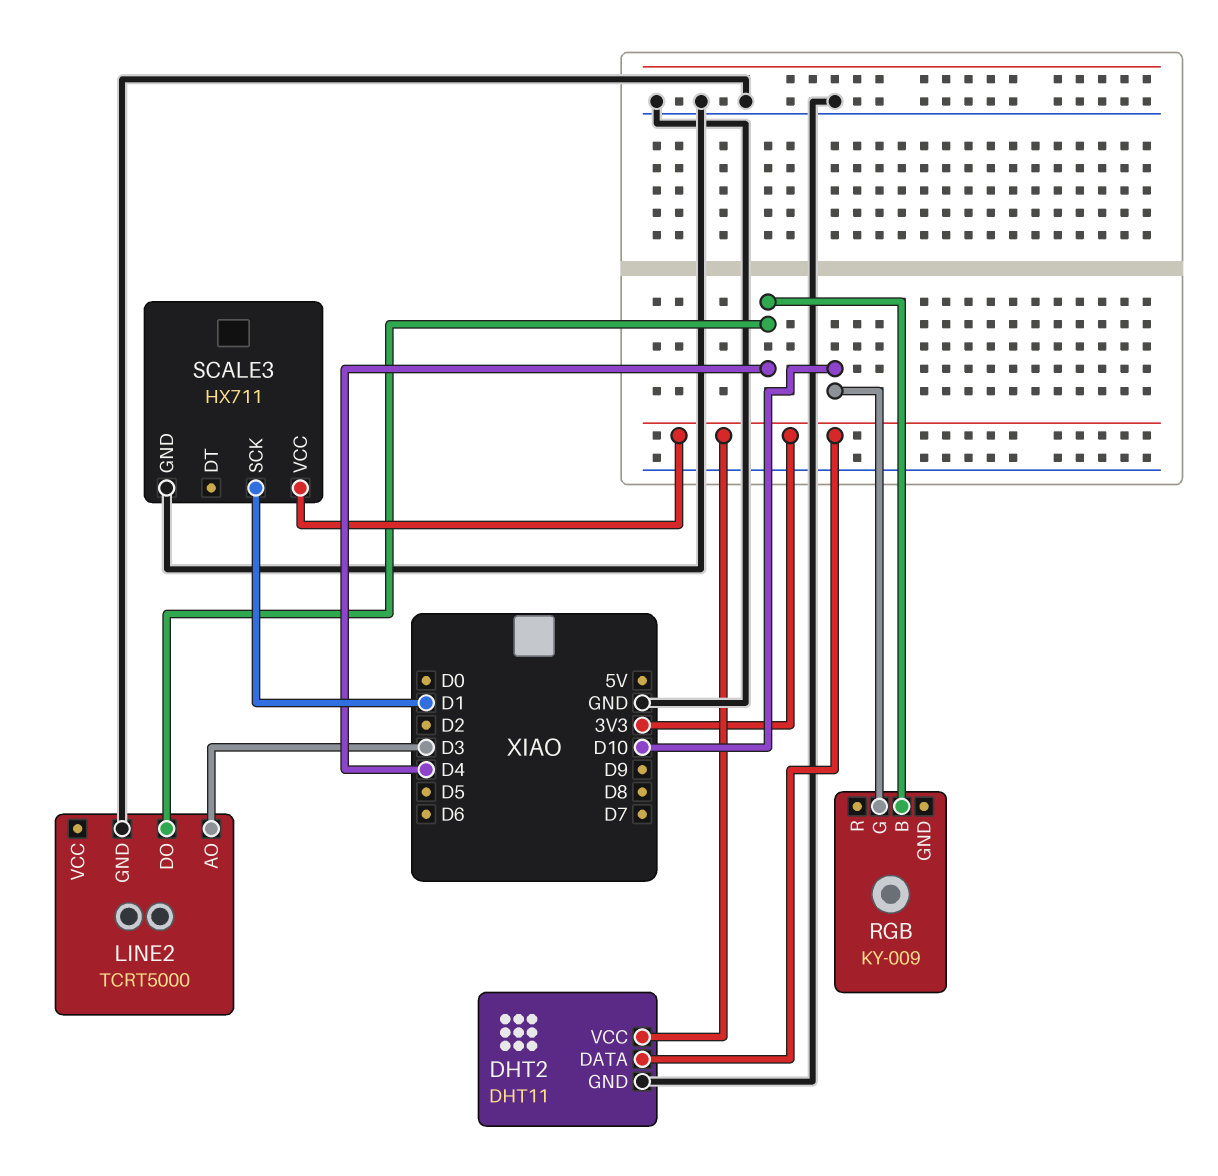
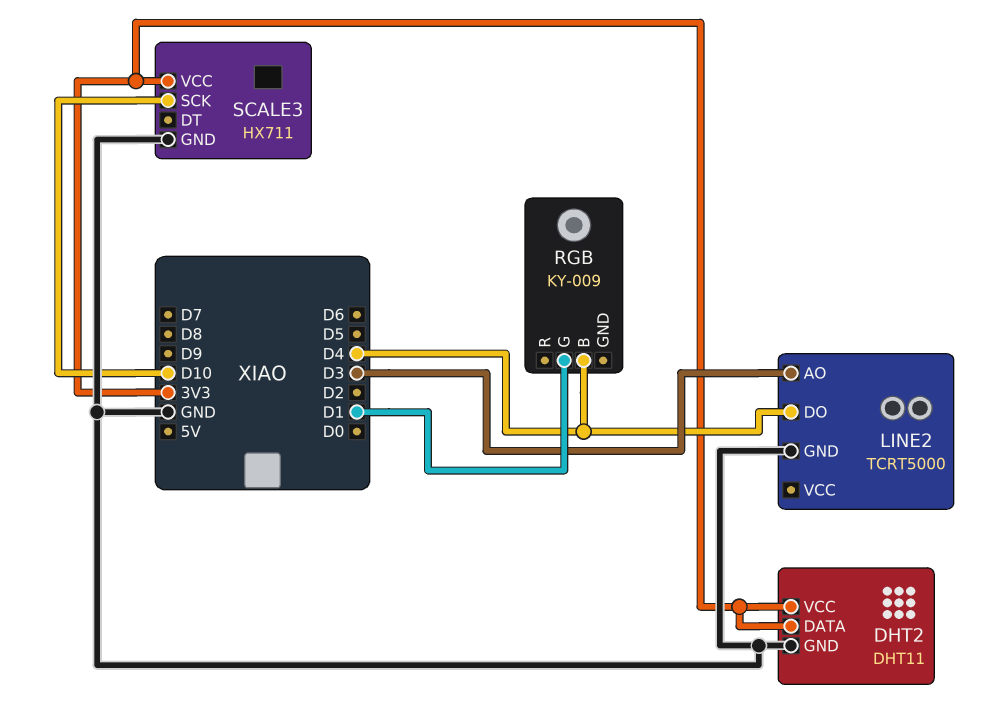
RGB pin G: D10 -> D1
SCALE3 pin SCK: D1 -> D10

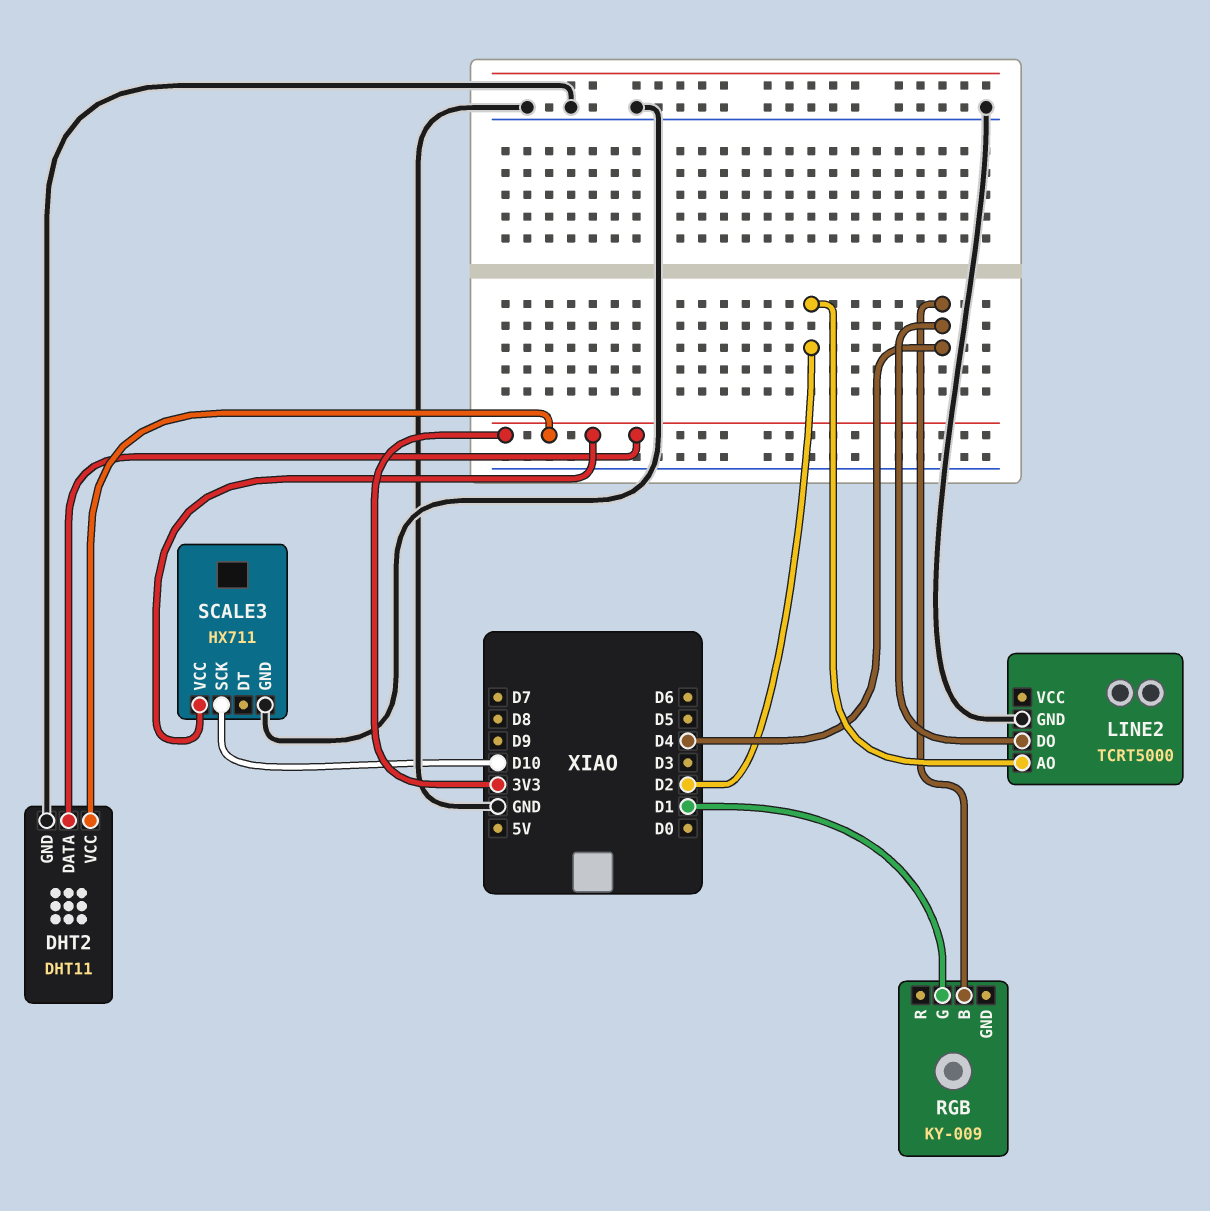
LINE2 pin AO: D3 -> D2

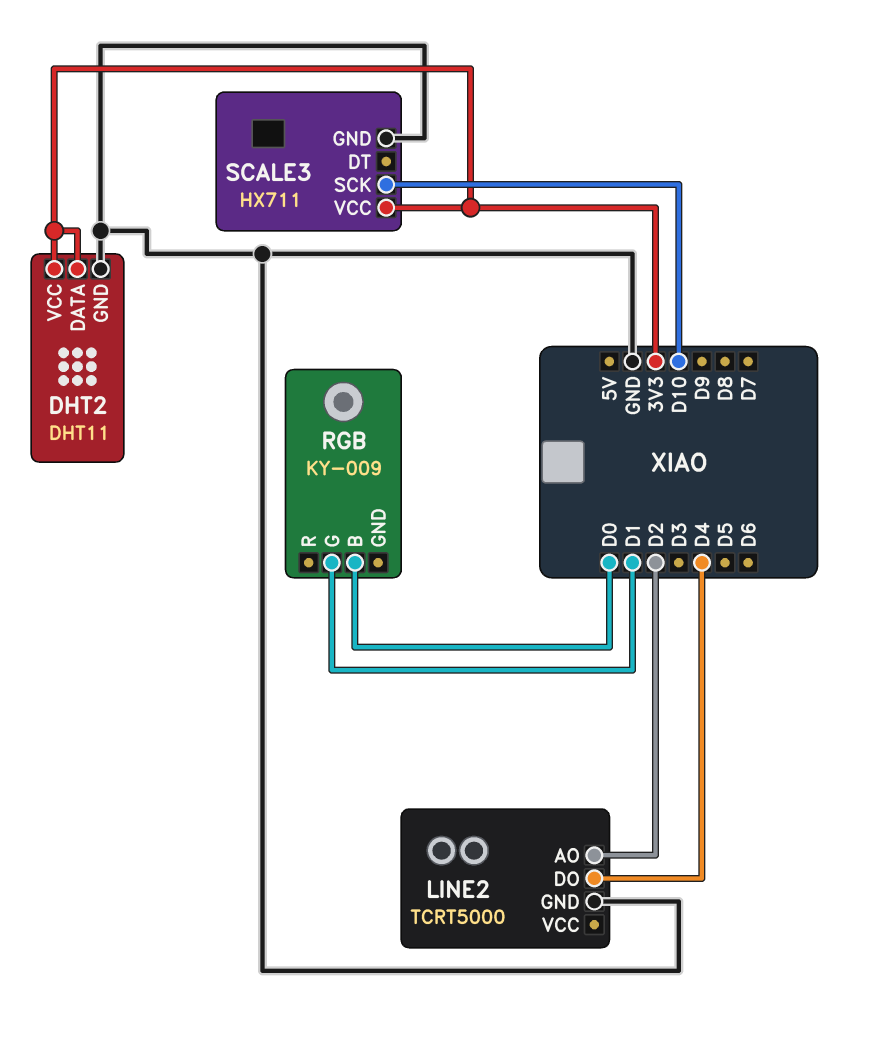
RGB pin B: D4 -> D0

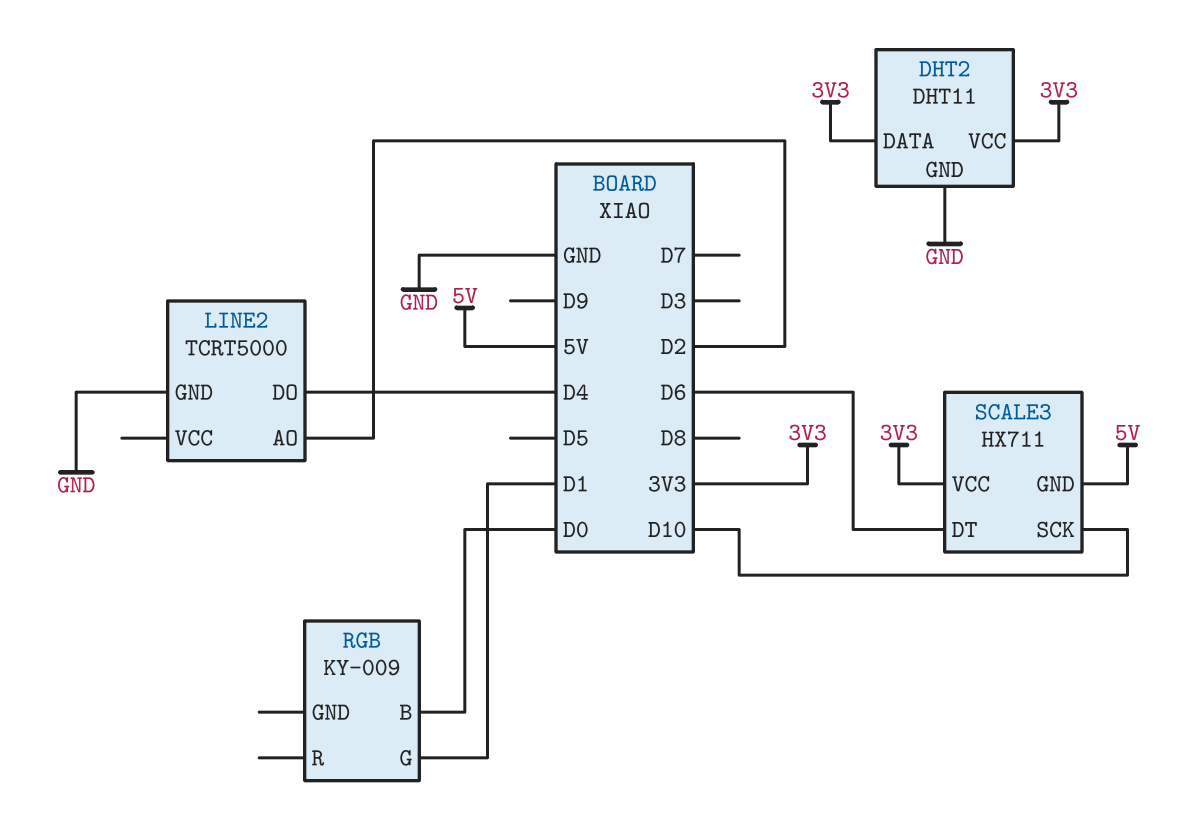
SCALE3 pin DT: none -> D6
SCALE3 pin GND: GND -> 5V

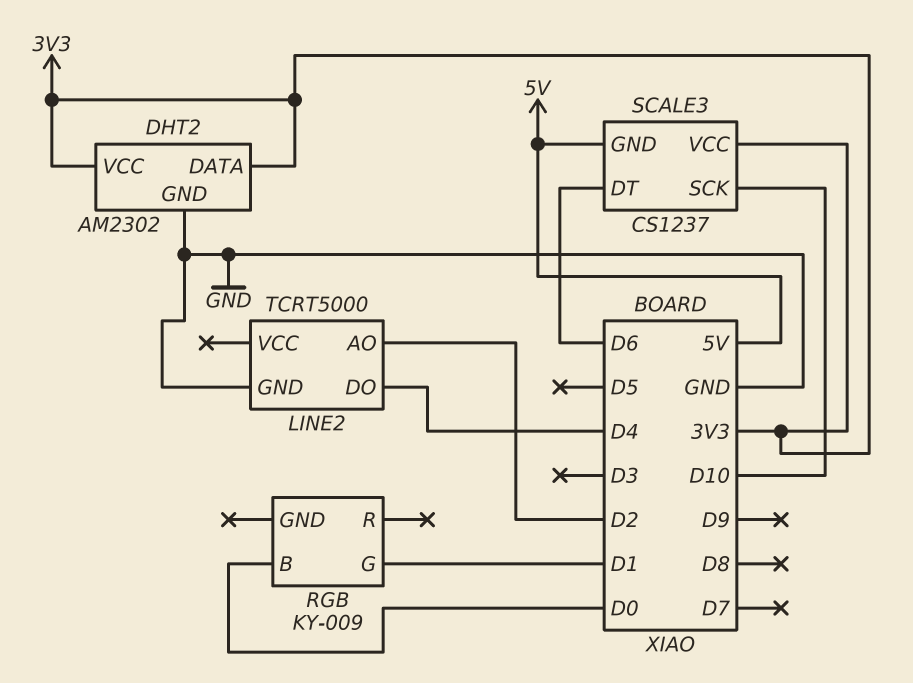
DHT2: DHT11 -> AM2302
SCALE3: HX711 -> CS1237

